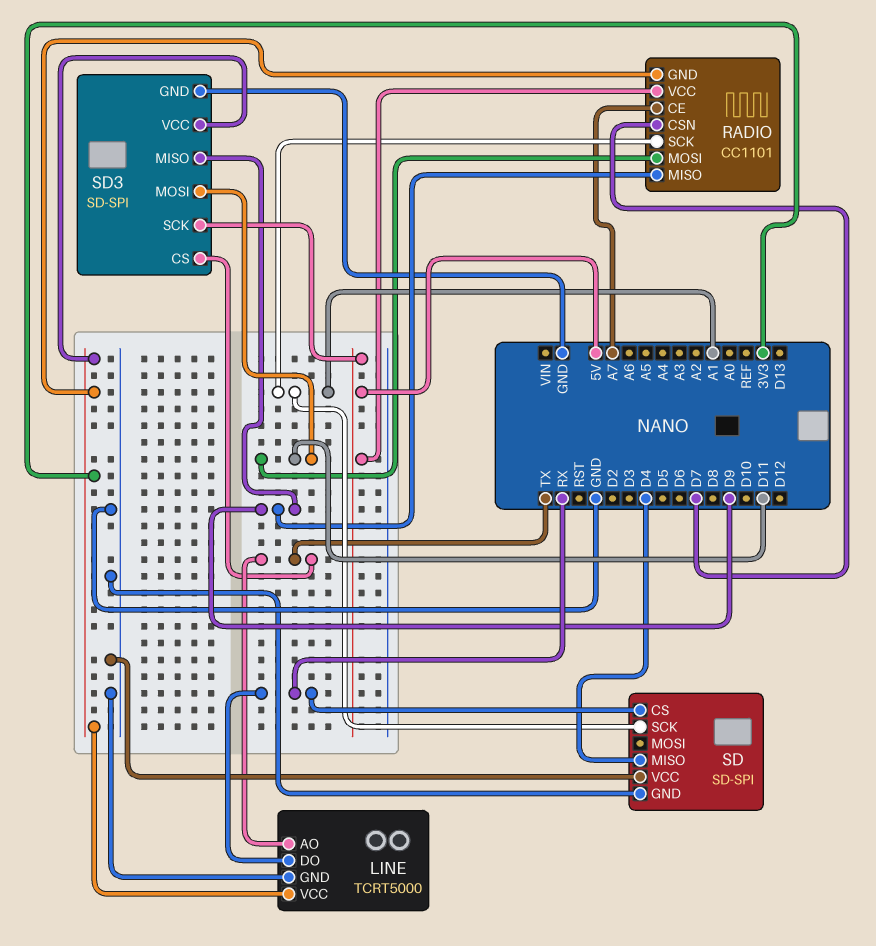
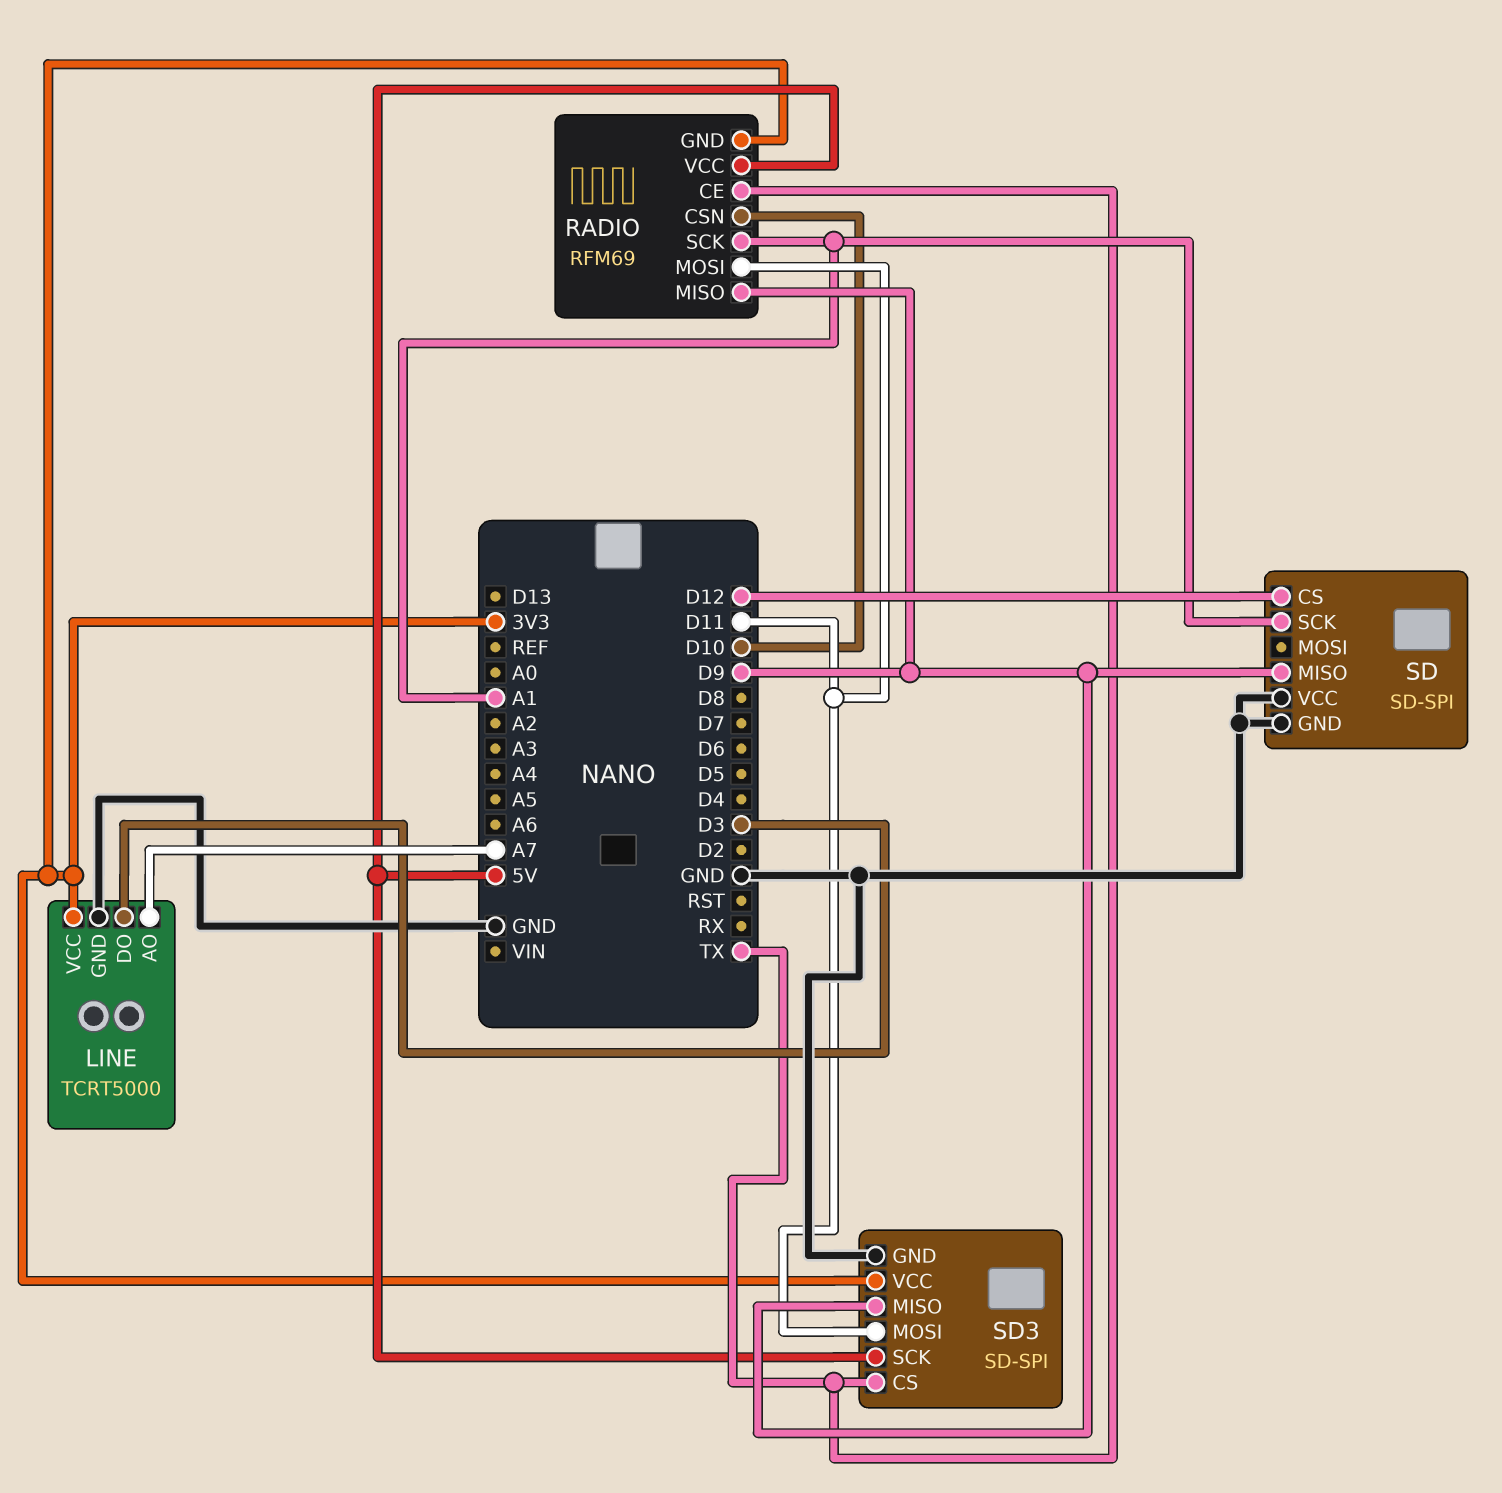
LINE pin AO: TX -> A7
LINE pin DO: RX -> D3
RADIO: CC1101 -> RFM69
RADIO pin CE: A7 -> TX
RADIO pin CSN: D7 -> D10
SD pin CS: RX -> D12
SD pin MISO: D4 -> D9

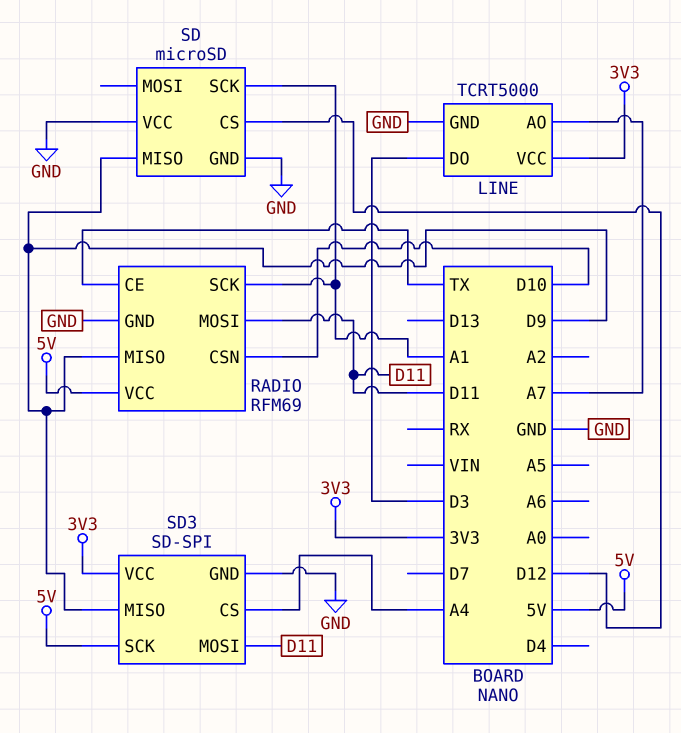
RADIO pin GND: 3V3 -> GND
SD: SD-SPI -> microSD
SD3 pin CS: TX -> A4

